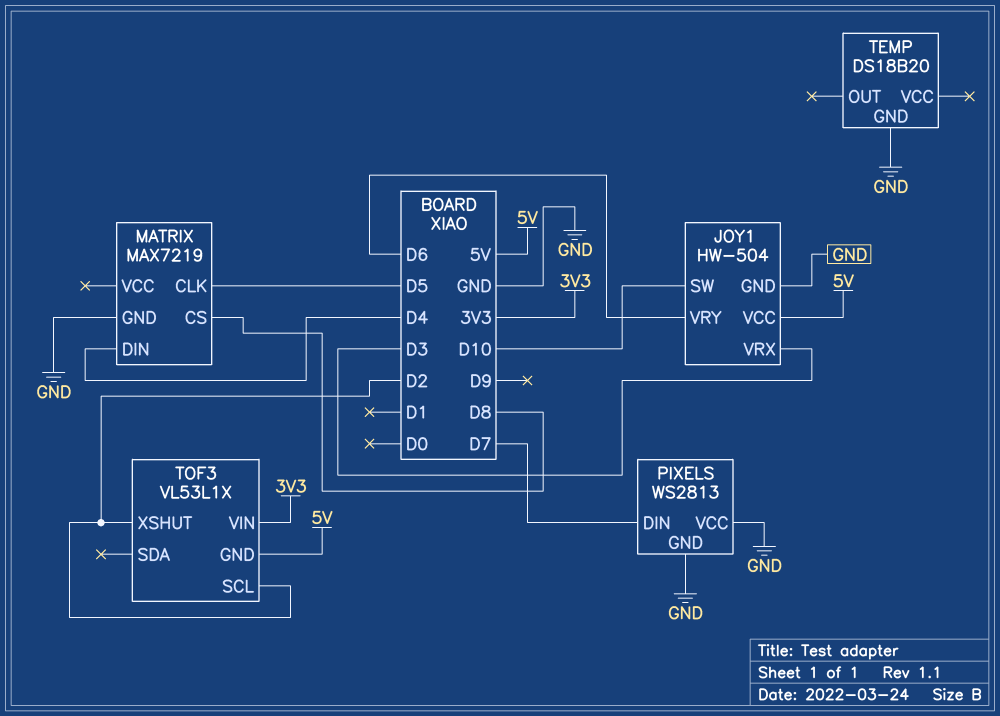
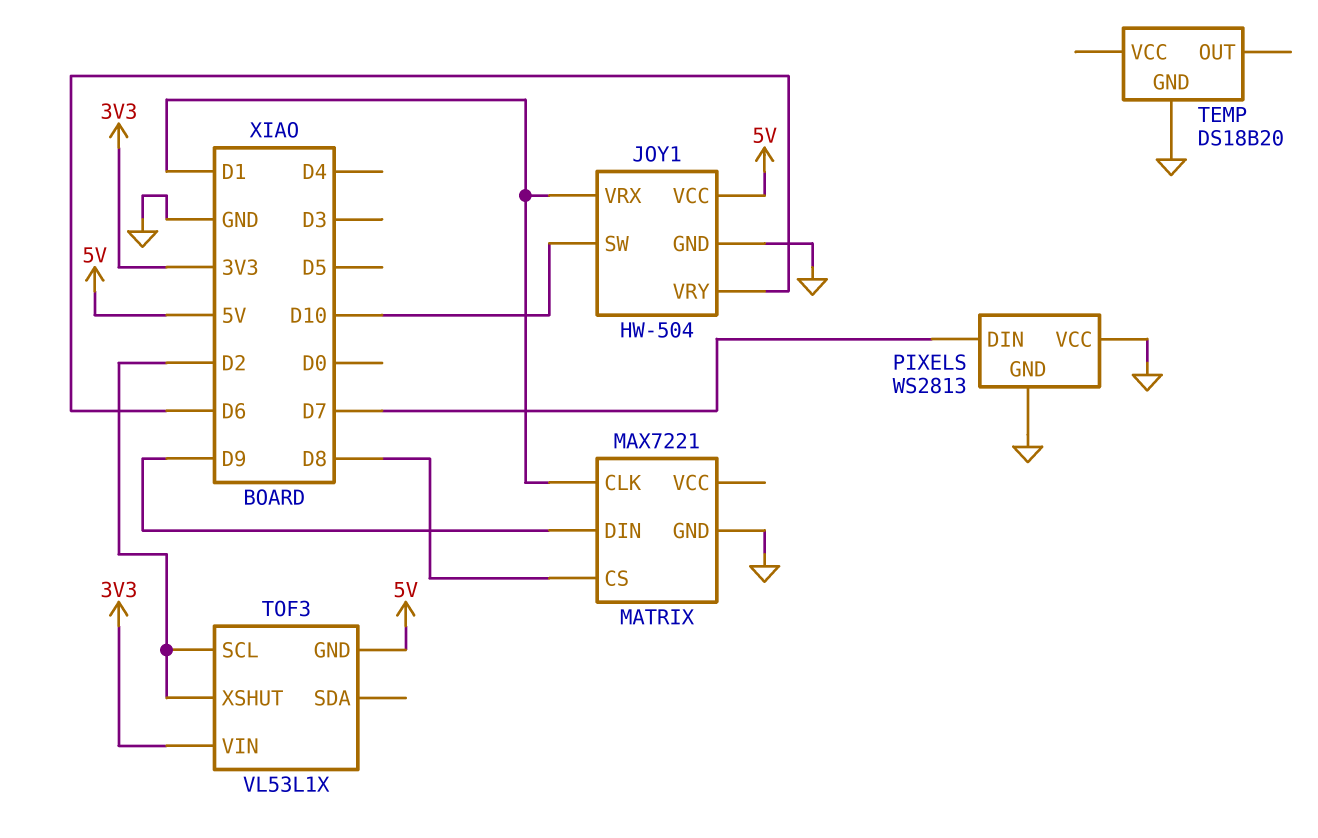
JOY1 pin VRX: D3 -> D1
MATRIX: MAX7219 -> MAX7221
MATRIX pin CLK: D5 -> D1
MATRIX pin DIN: D4 -> D9

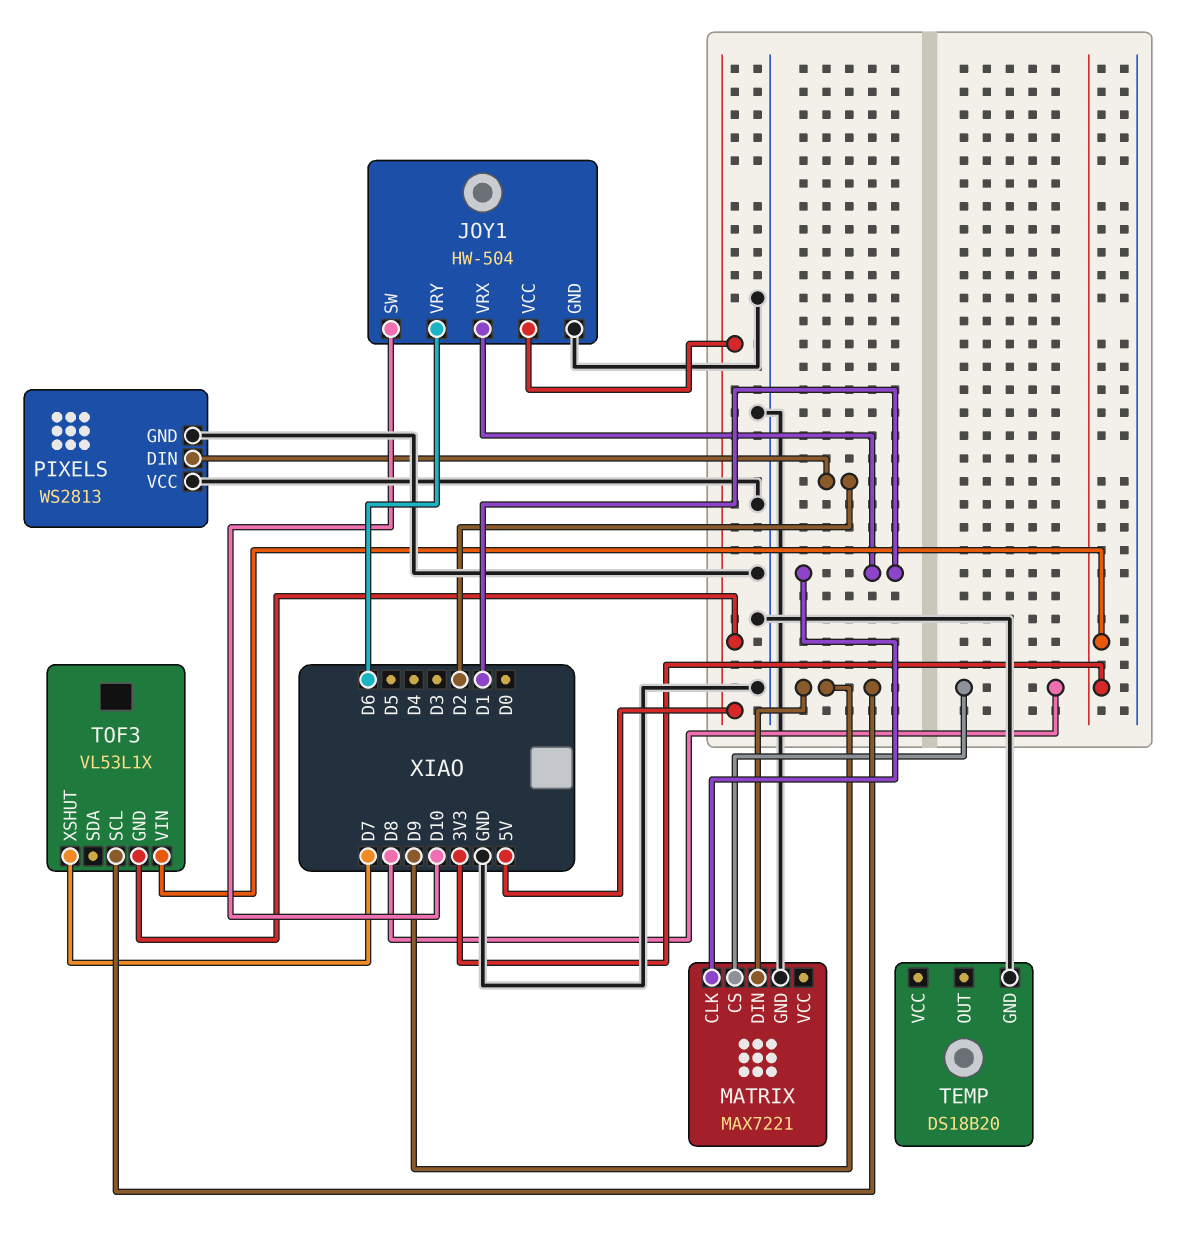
PIXELS pin DIN: D7 -> D2
TOF3 pin SCL: D2 -> D9
TOF3 pin XSHUT: D2 -> D7

